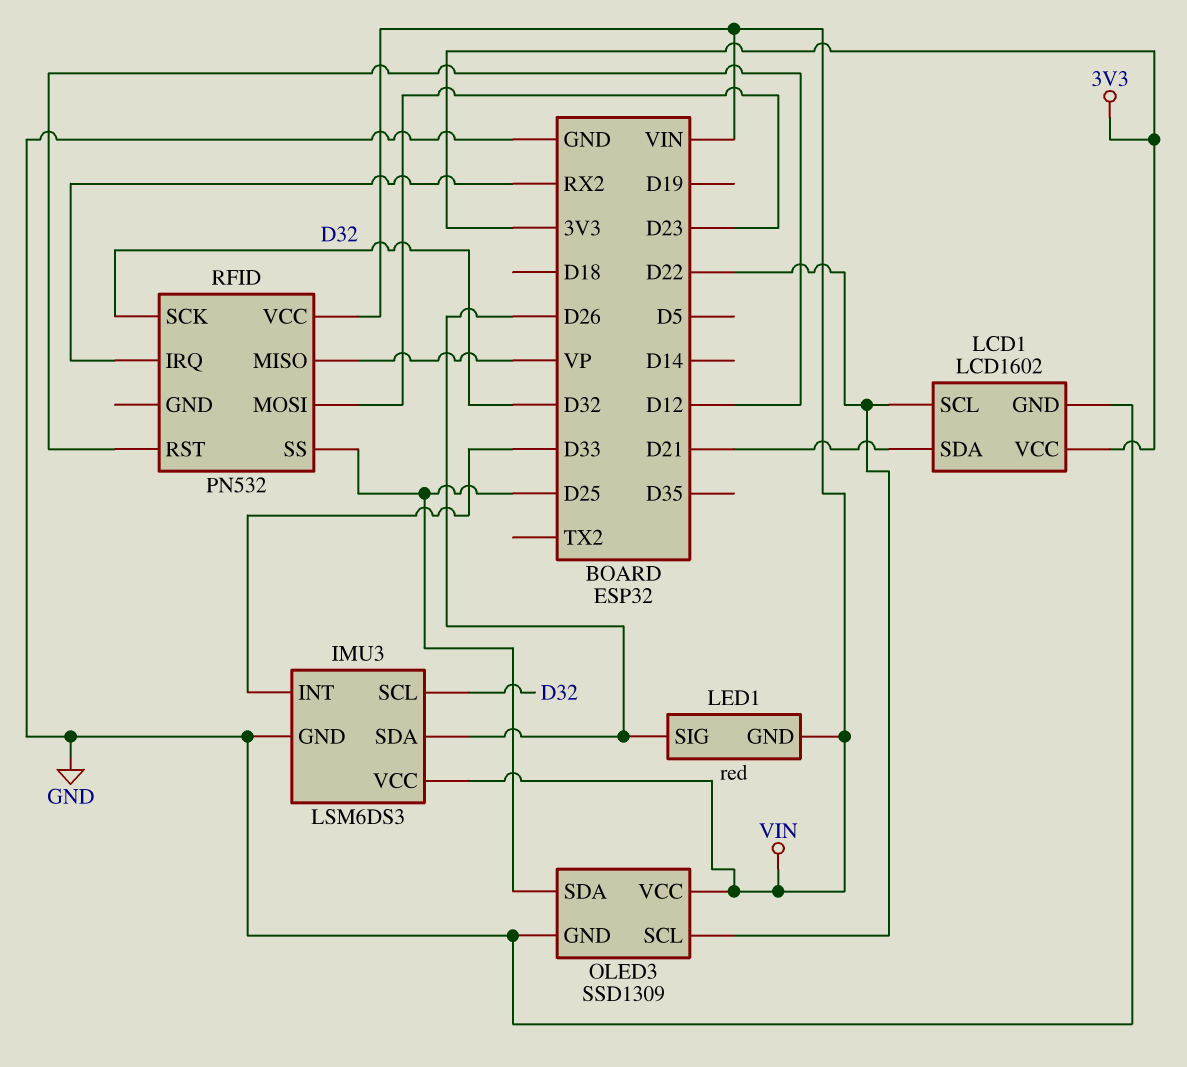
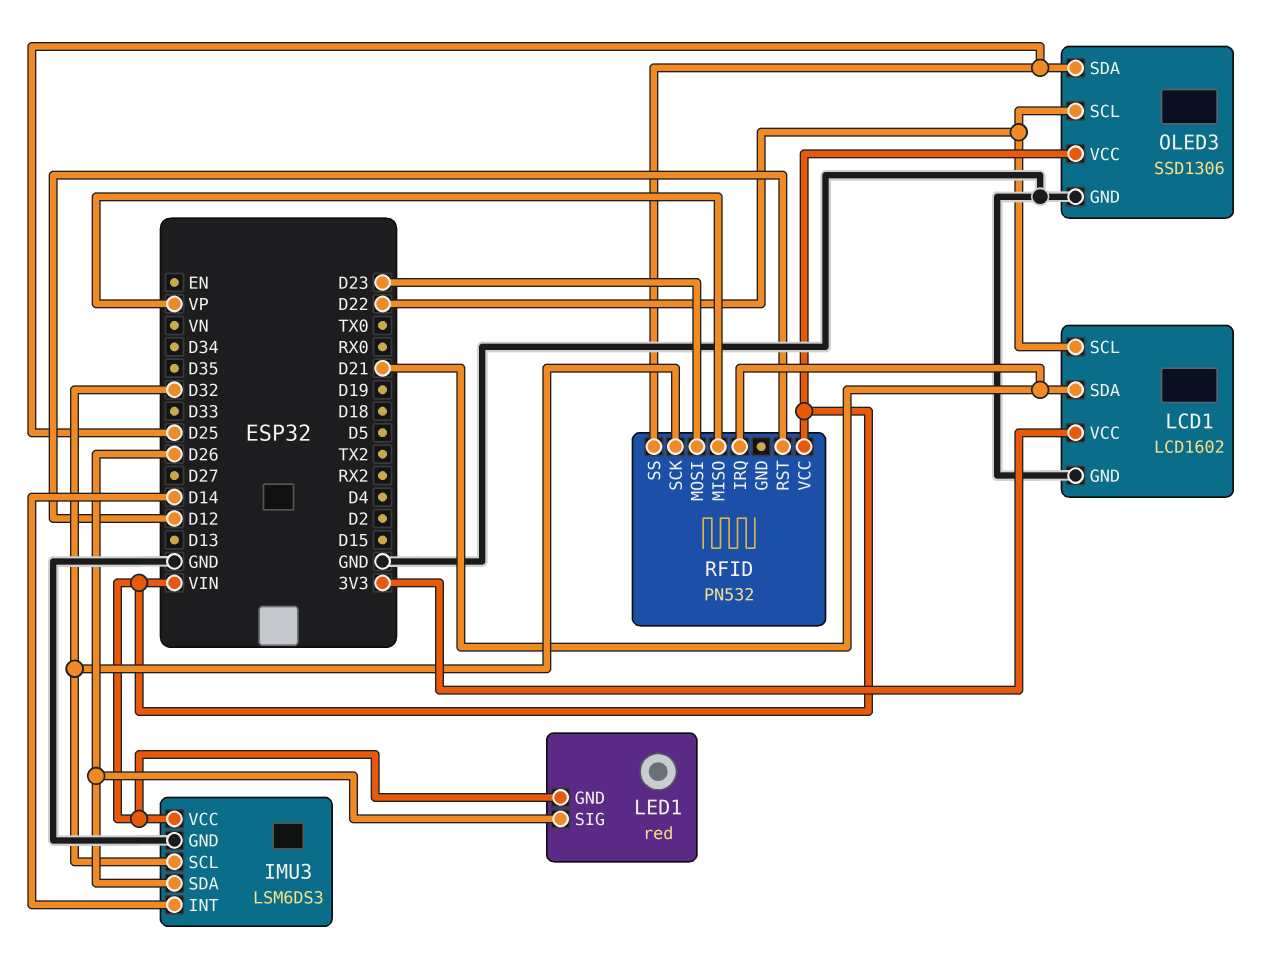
IMU3 pin INT: D33 -> D14
OLED3: SSD1309 -> SSD1306
RFID pin IRQ: RX2 -> D21

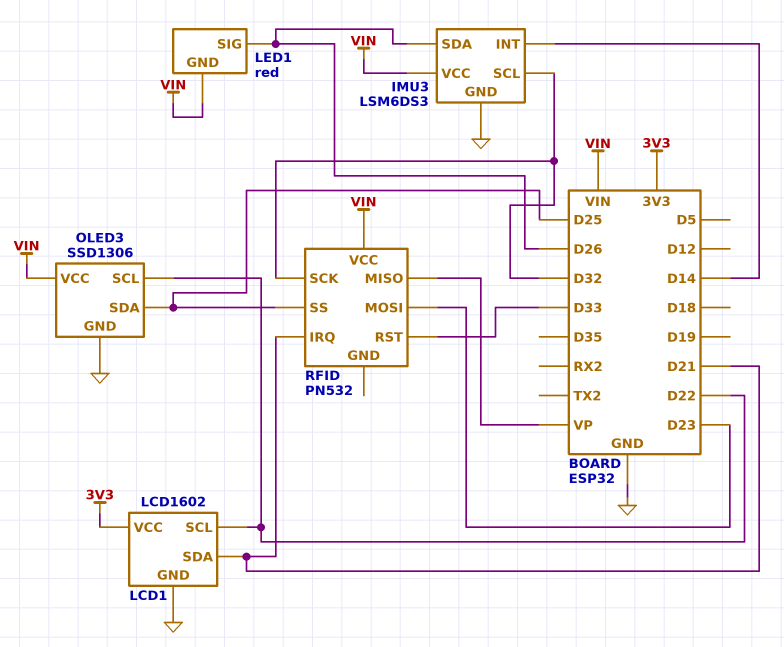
RFID pin RST: D12 -> D33

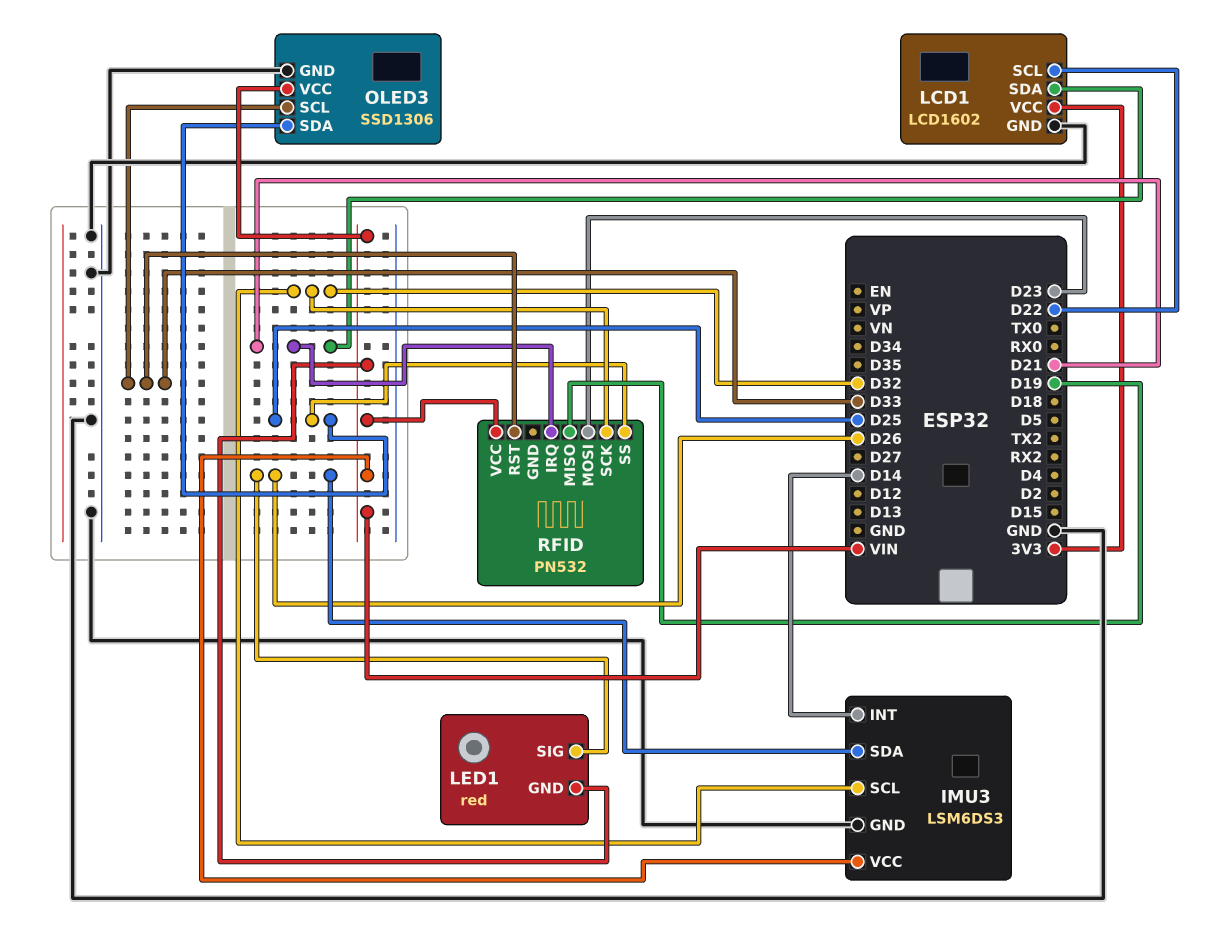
OLED3 pin SCL: D22 -> D33
RFID pin MISO: VP -> D19

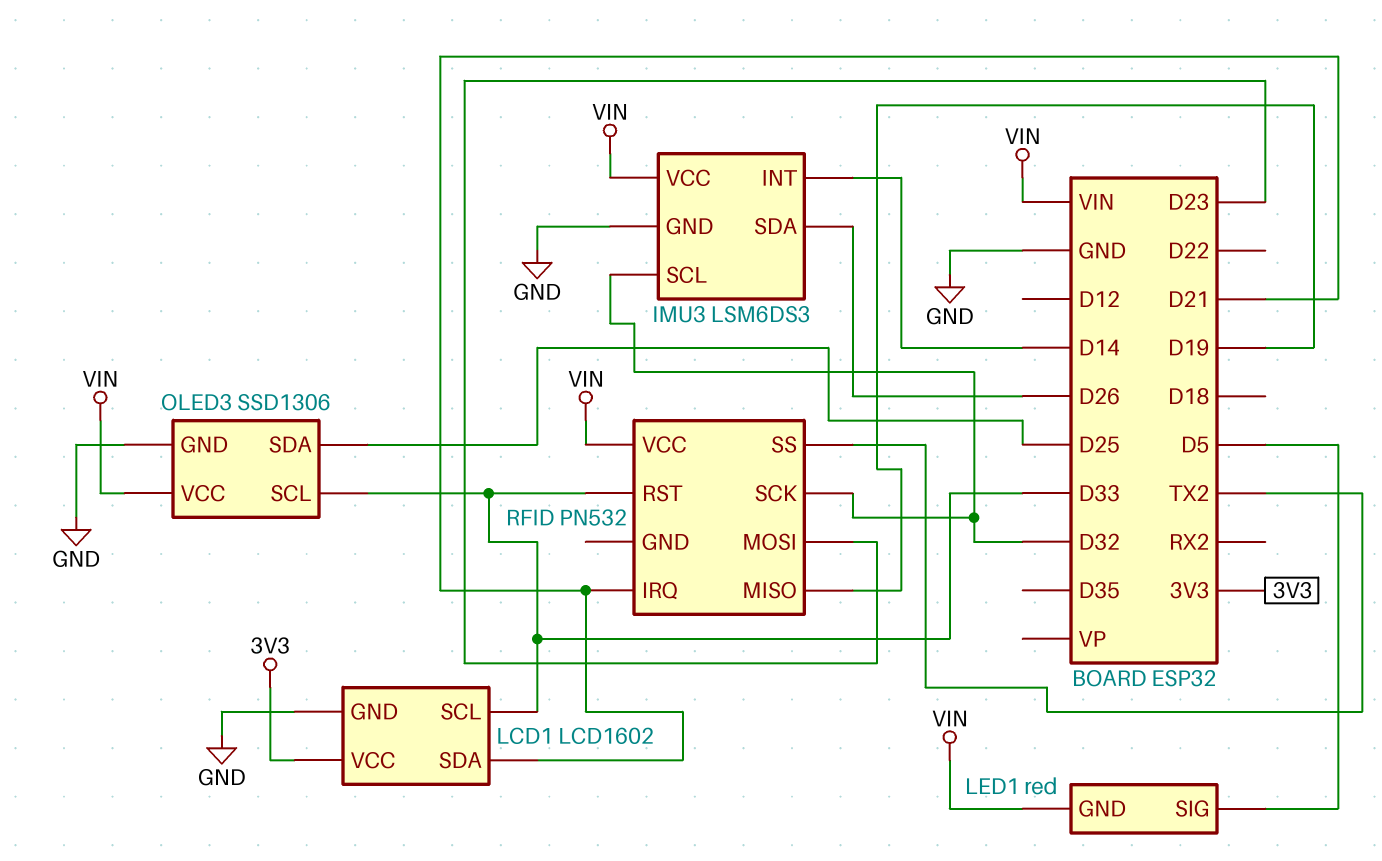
LCD1 pin SCL: D22 -> D33
LED1 pin SIG: D26 -> D5
RFID pin SS: D25 -> TX2

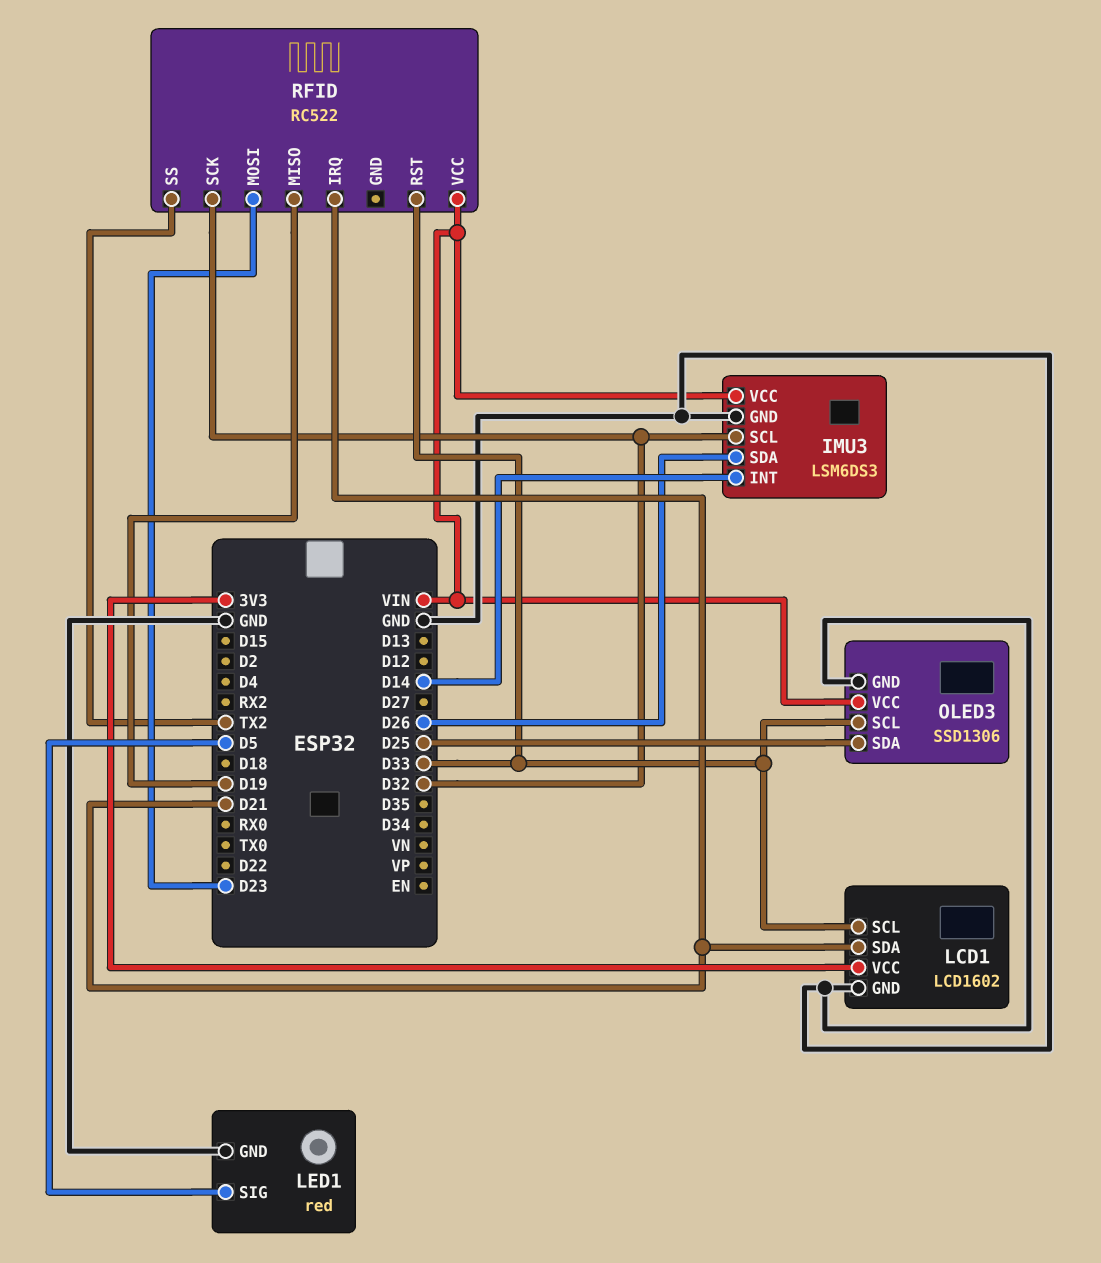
LED1 pin GND: VIN -> GND
RFID: PN532 -> RC522

